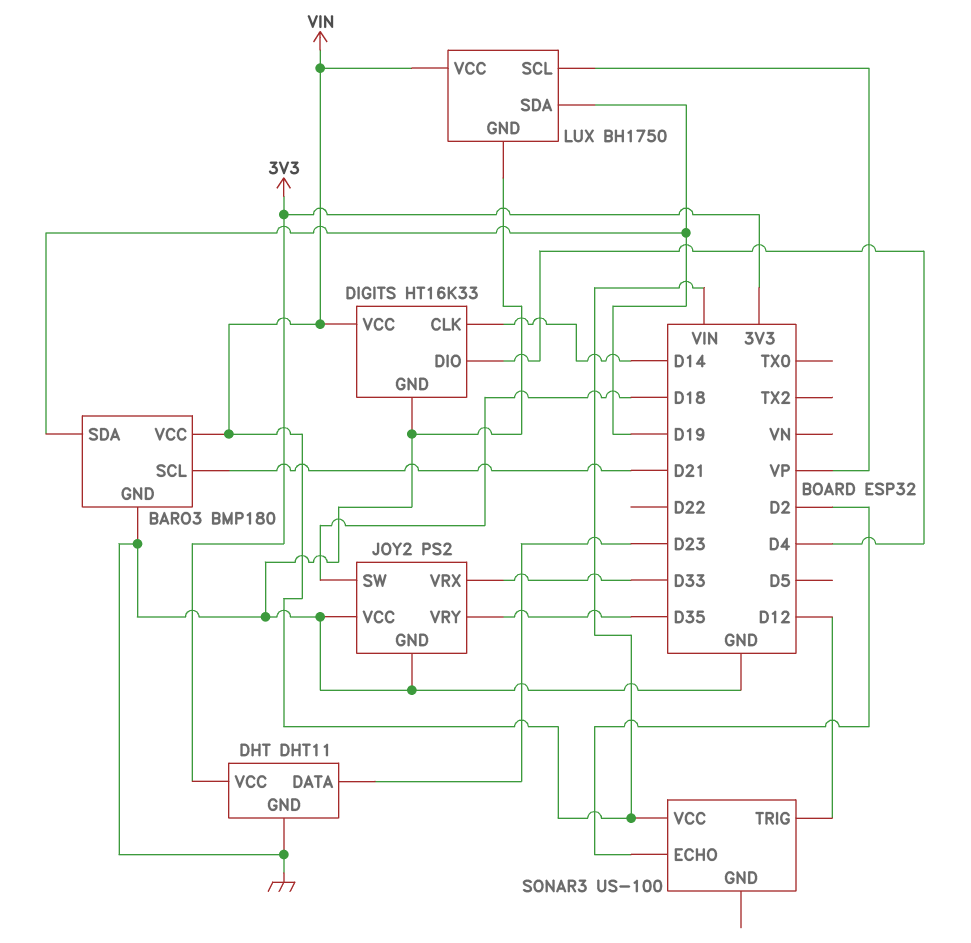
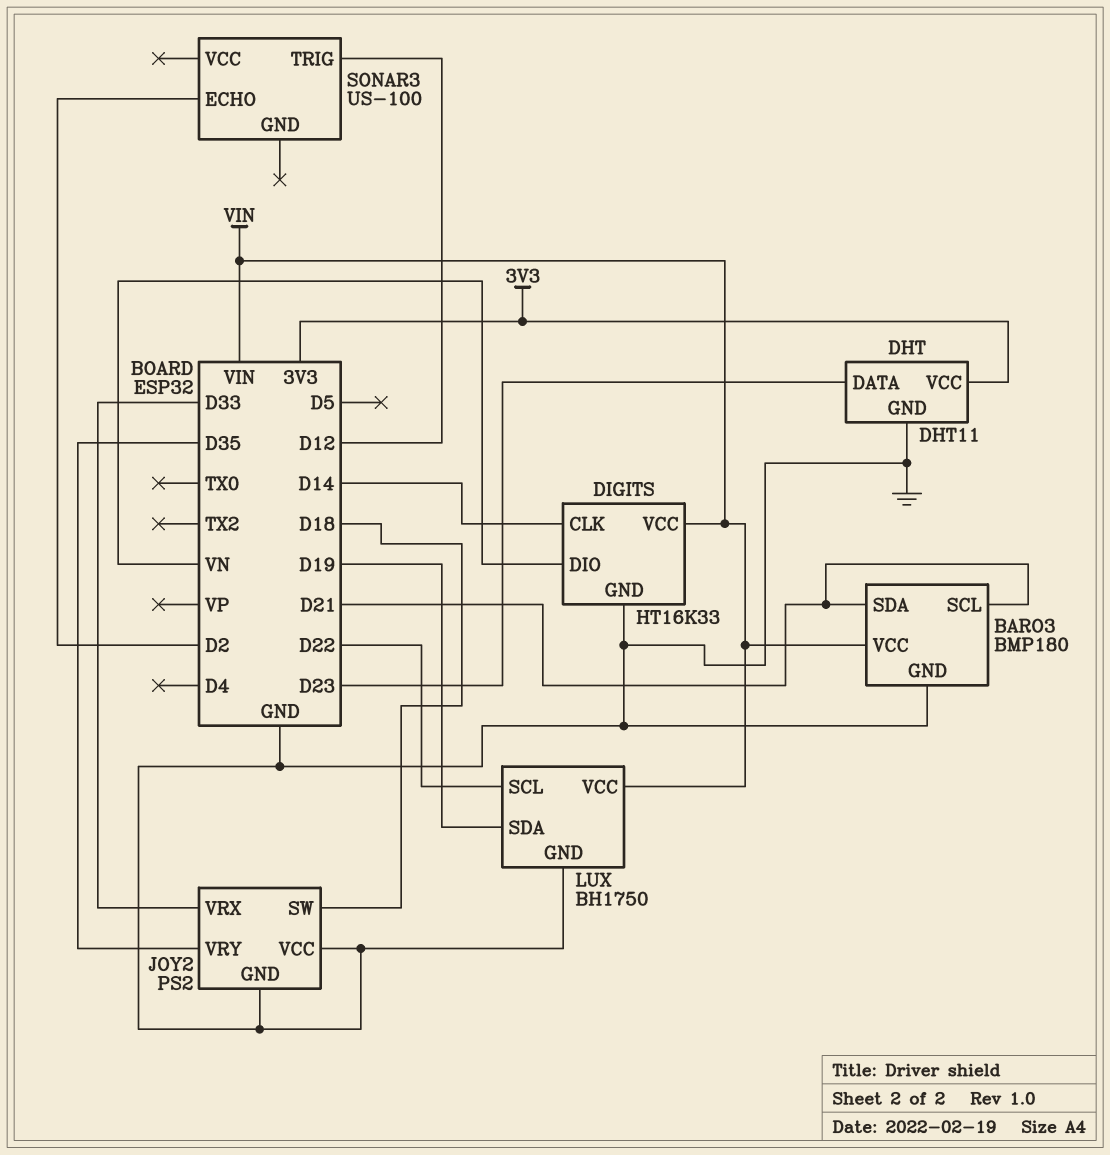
BARO3 pin SDA: D19 -> D21
DIGITS pin DIO: D4 -> VN
LUX pin SCL: VP -> D22
SONAR3 pin VCC: VIN -> none

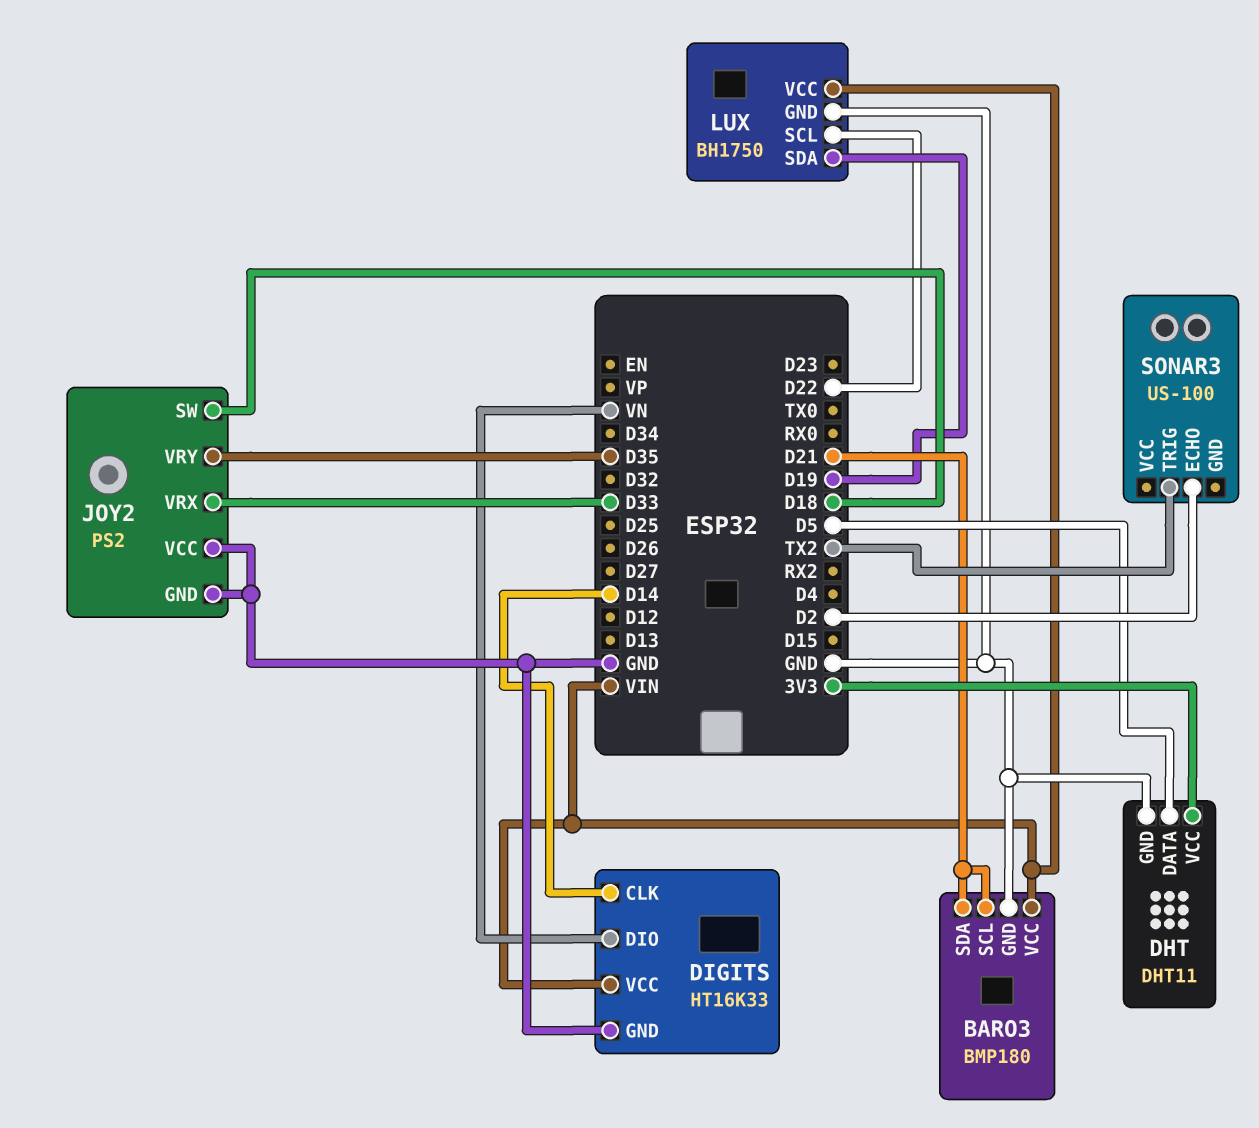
DHT pin DATA: D23 -> D5
SONAR3 pin TRIG: D12 -> TX2

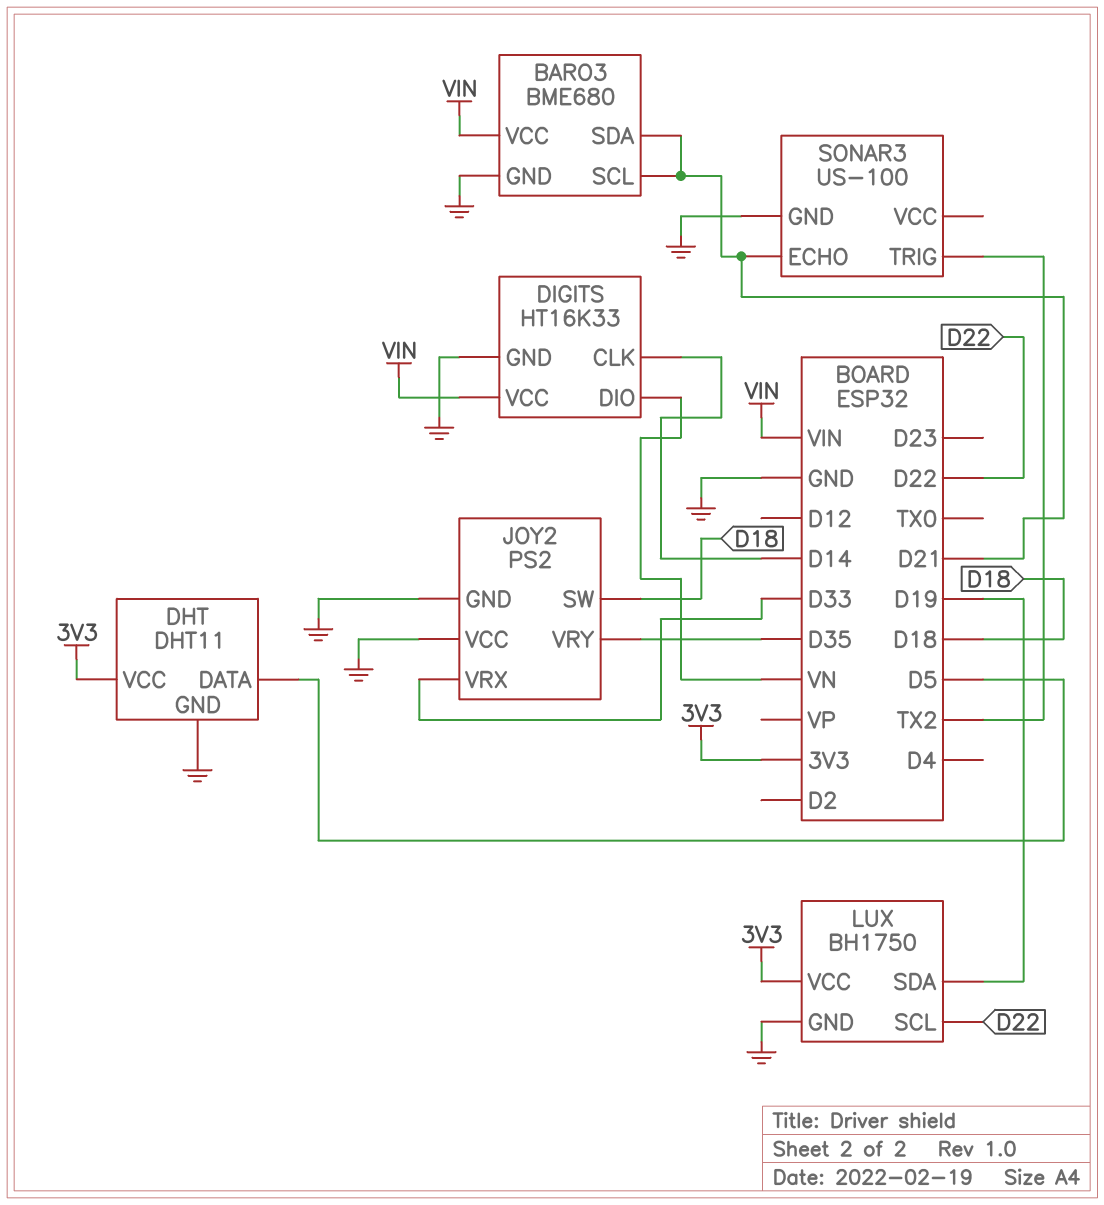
BARO3: BMP180 -> BME680
LUX pin VCC: VIN -> 3V3
SONAR3 pin ECHO: D2 -> D21
SONAR3 pin GND: none -> GND

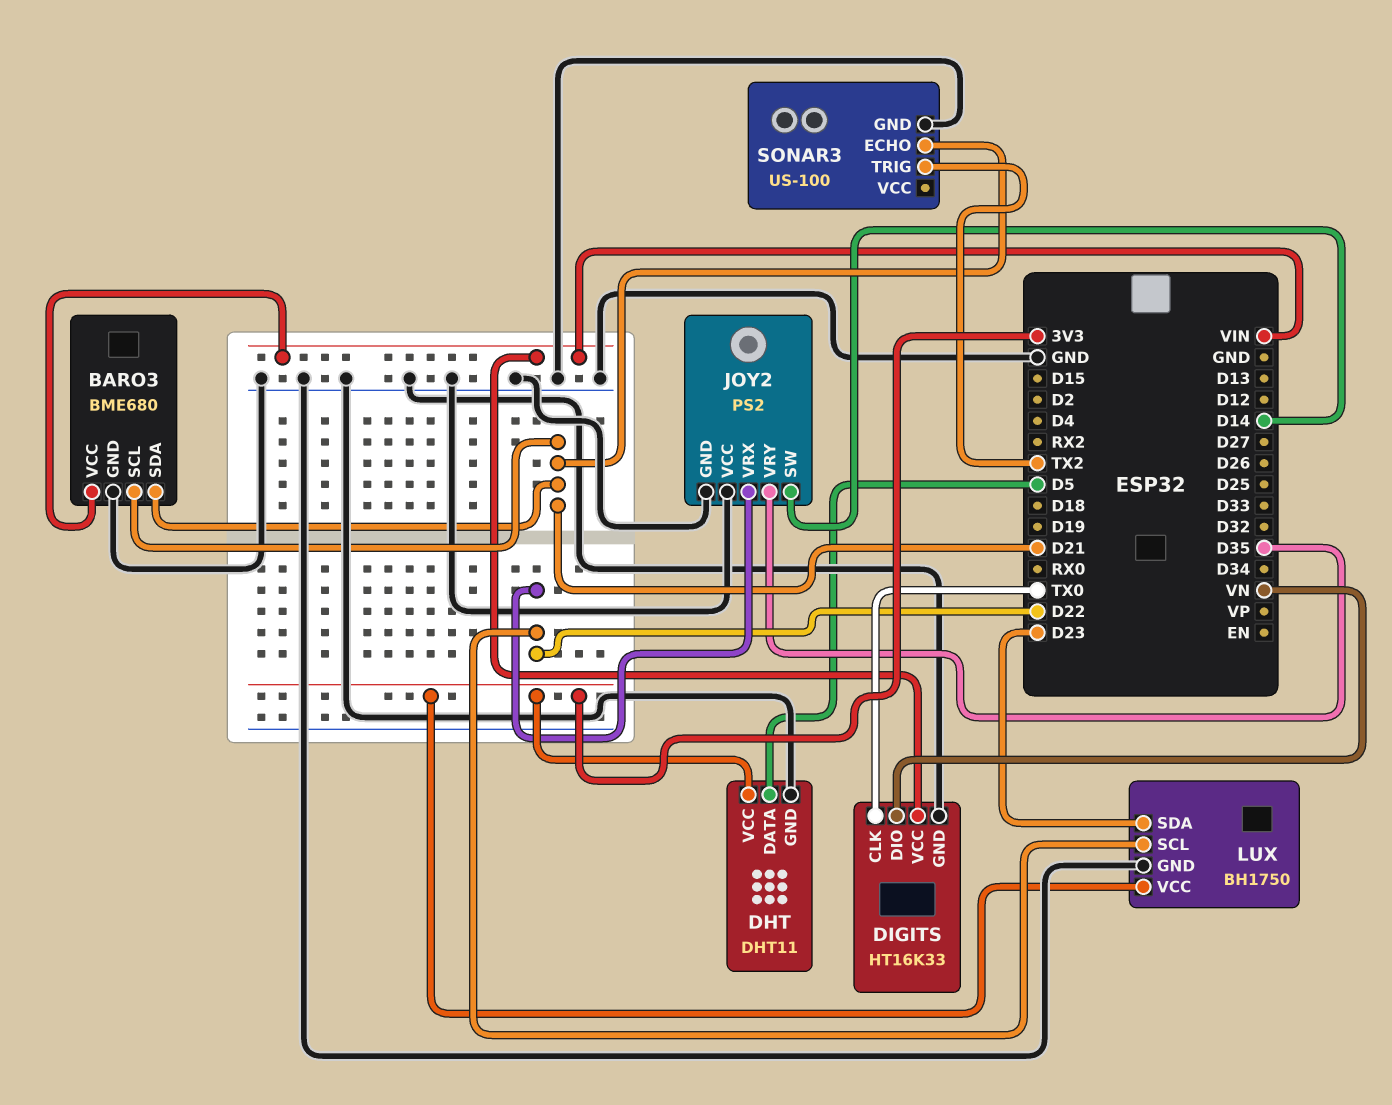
DIGITS pin CLK: D14 -> TX0
JOY2 pin SW: D18 -> D14
JOY2 pin VRX: D33 -> D22
LUX pin SDA: D19 -> D23

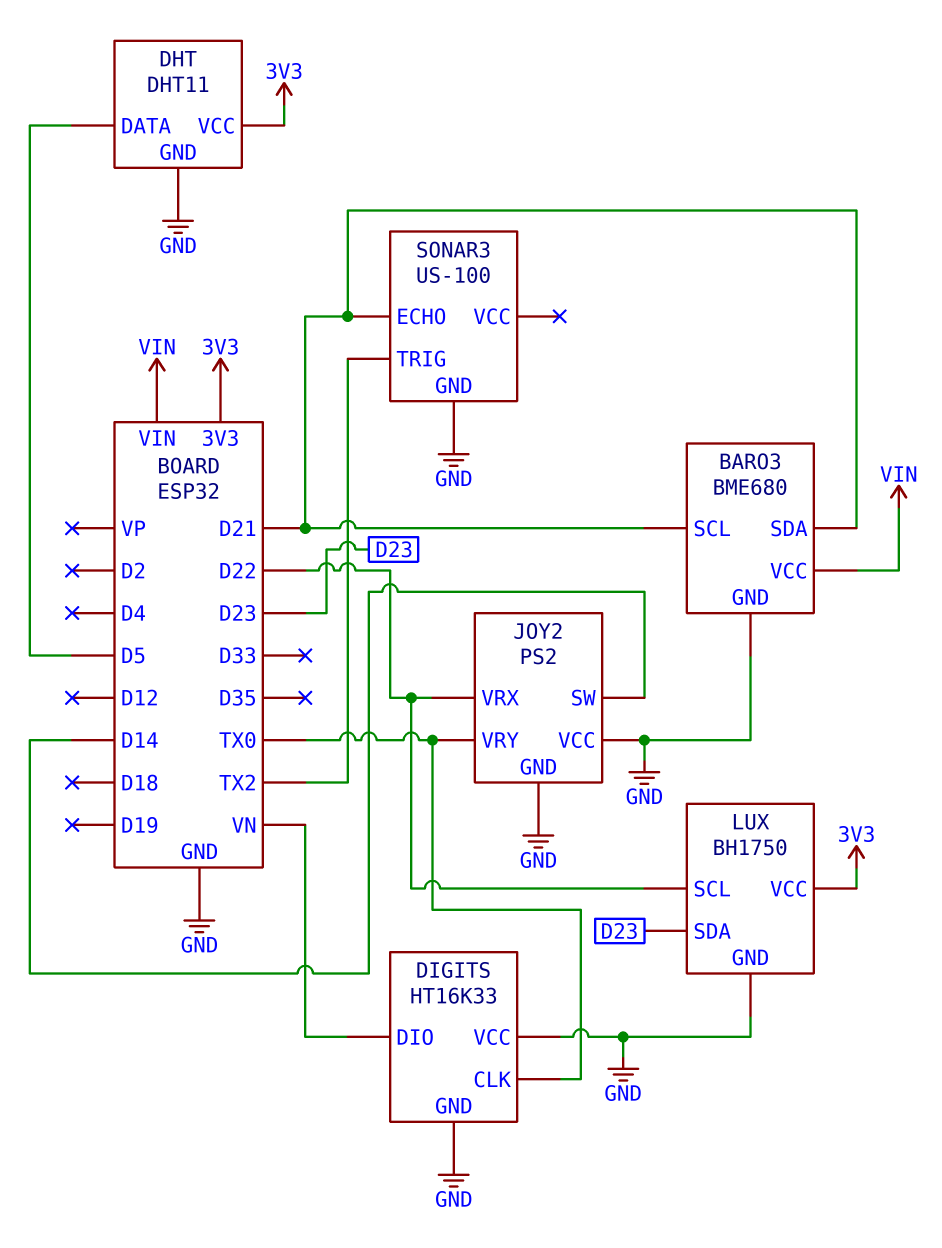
DIGITS pin VCC: VIN -> GND
JOY2 pin VRY: D35 -> TX0

